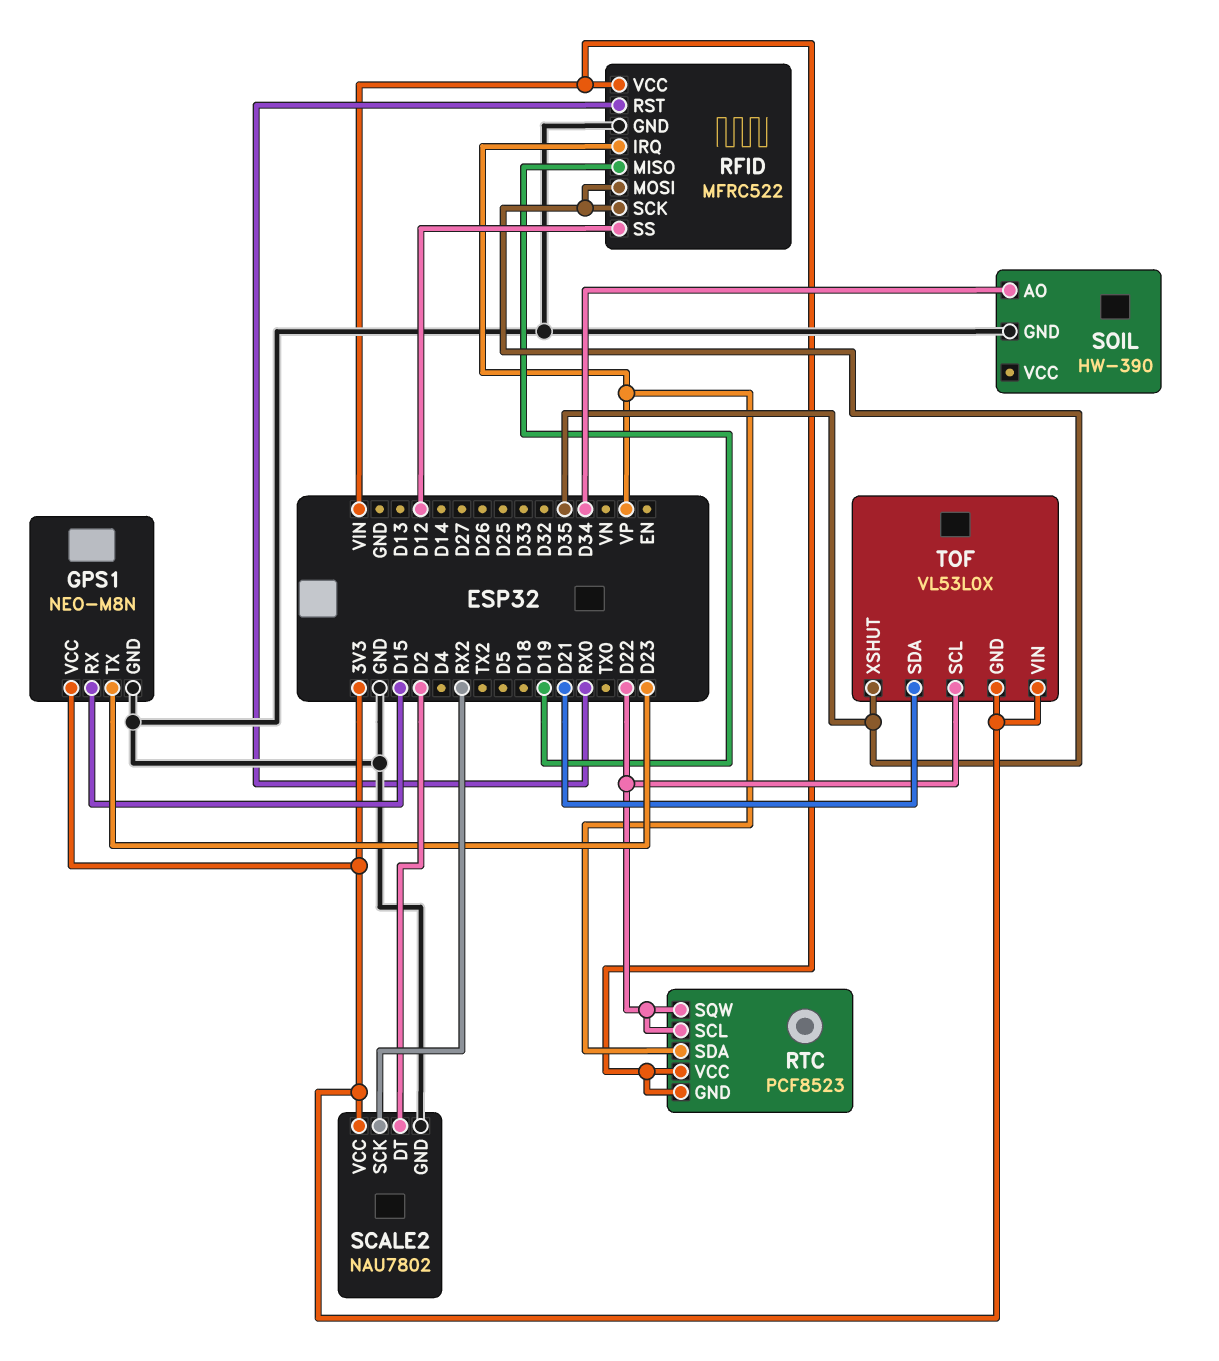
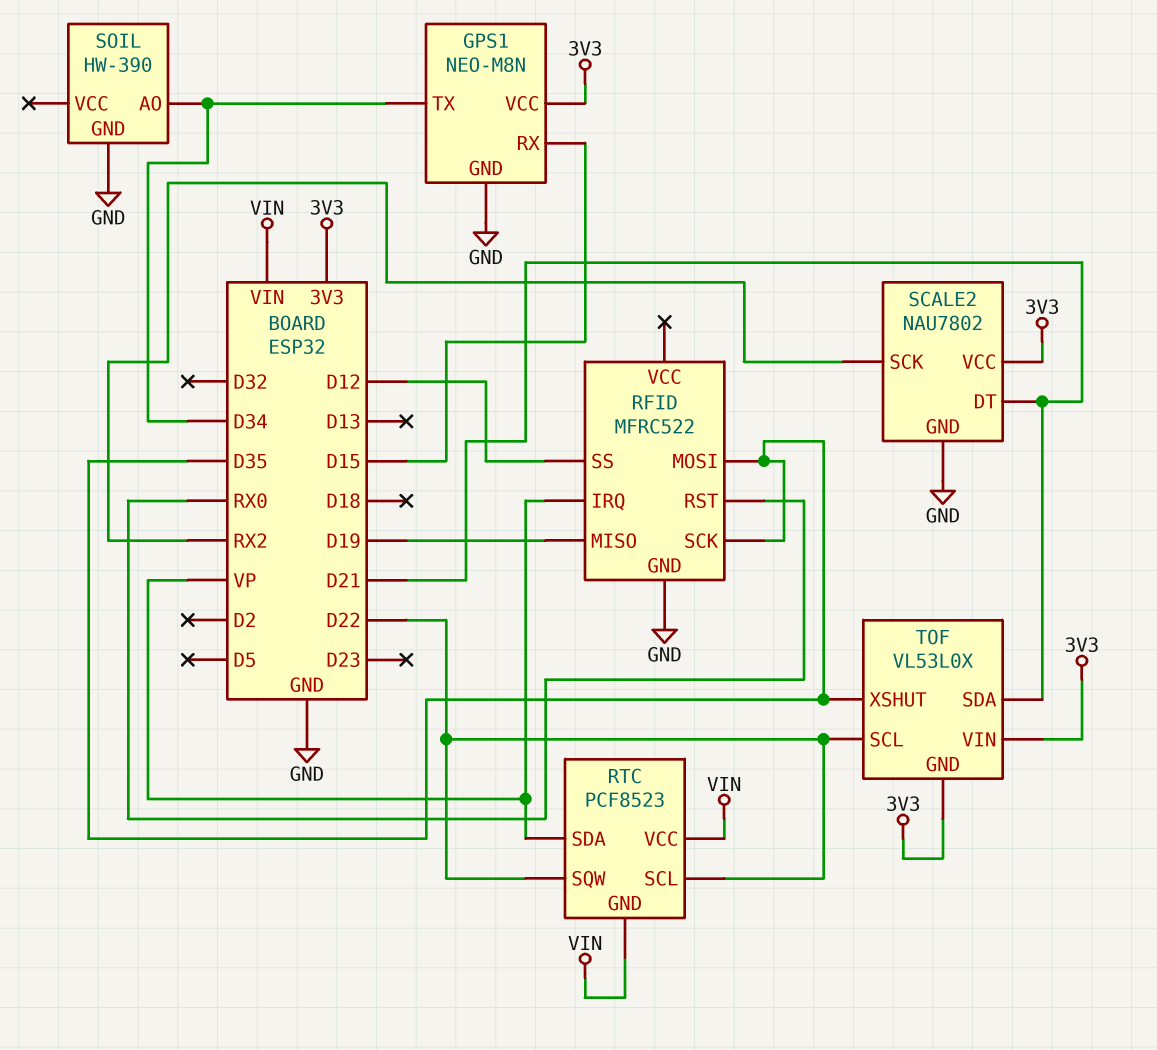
GPS1 pin TX: D23 -> D34
RFID pin VCC: VIN -> none
SCALE2 pin DT: D2 -> D21

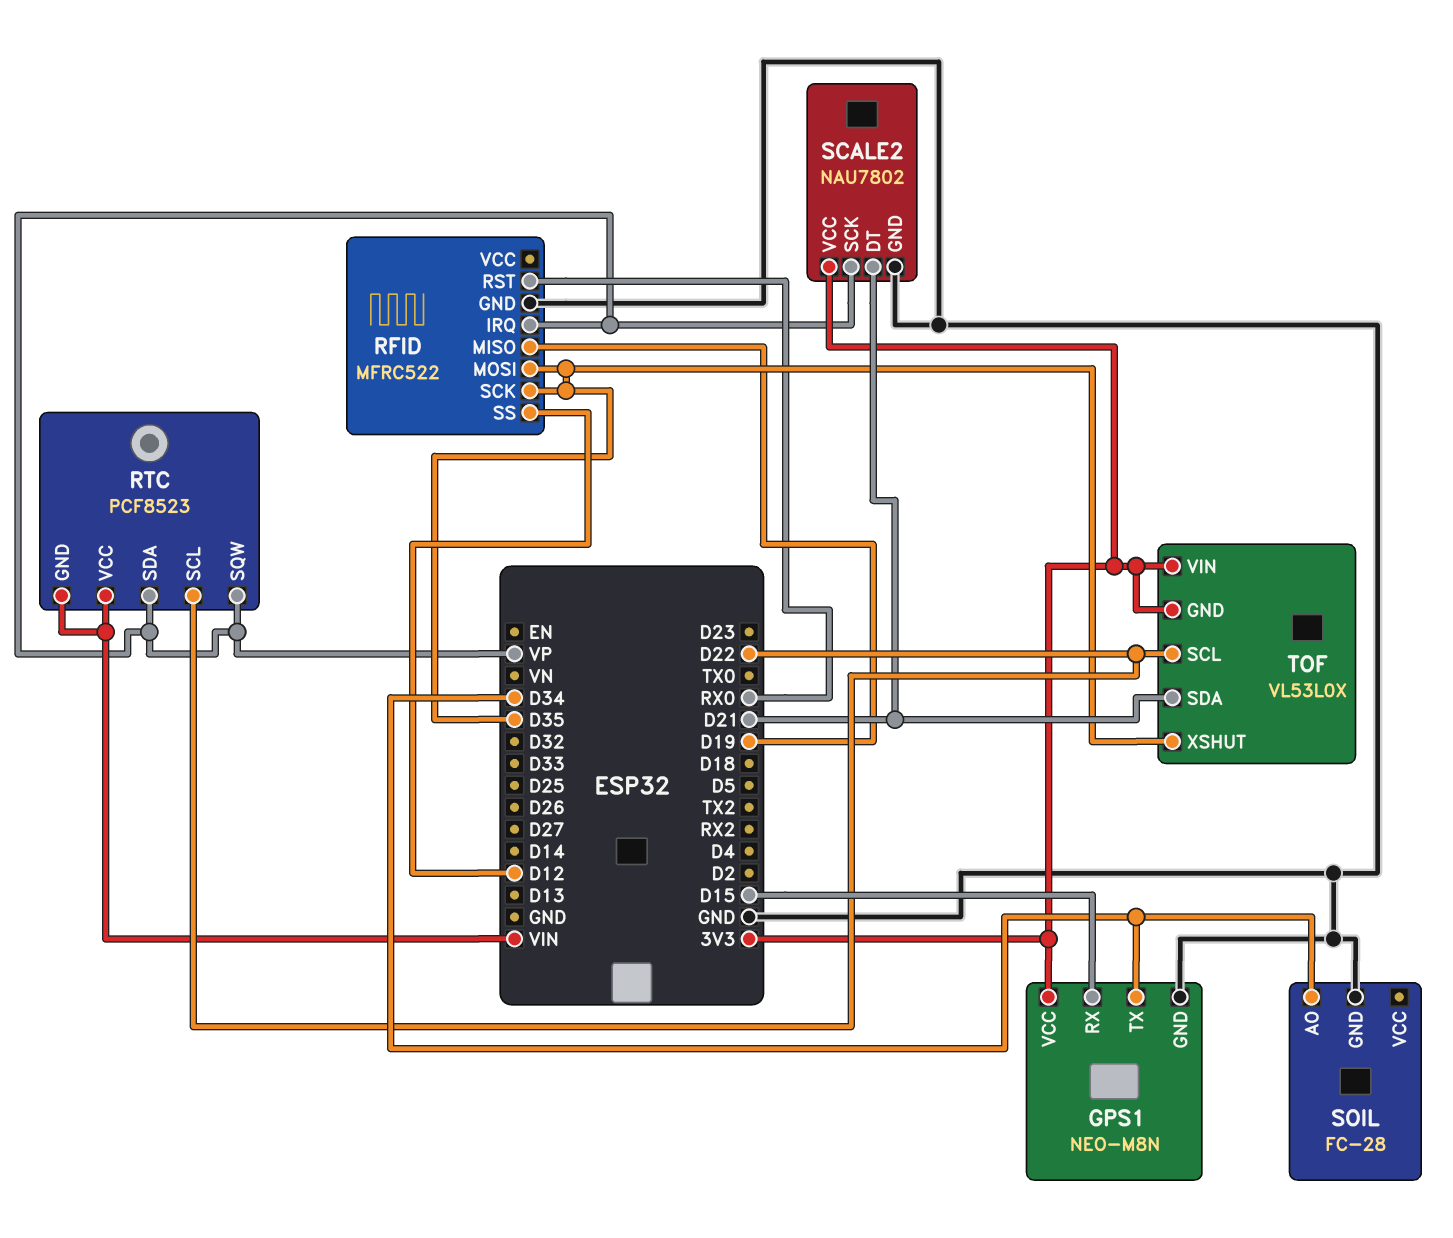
RTC pin SQW: D22 -> VP
SCALE2 pin SCK: RX2 -> VP
SOIL: HW-390 -> FC-28

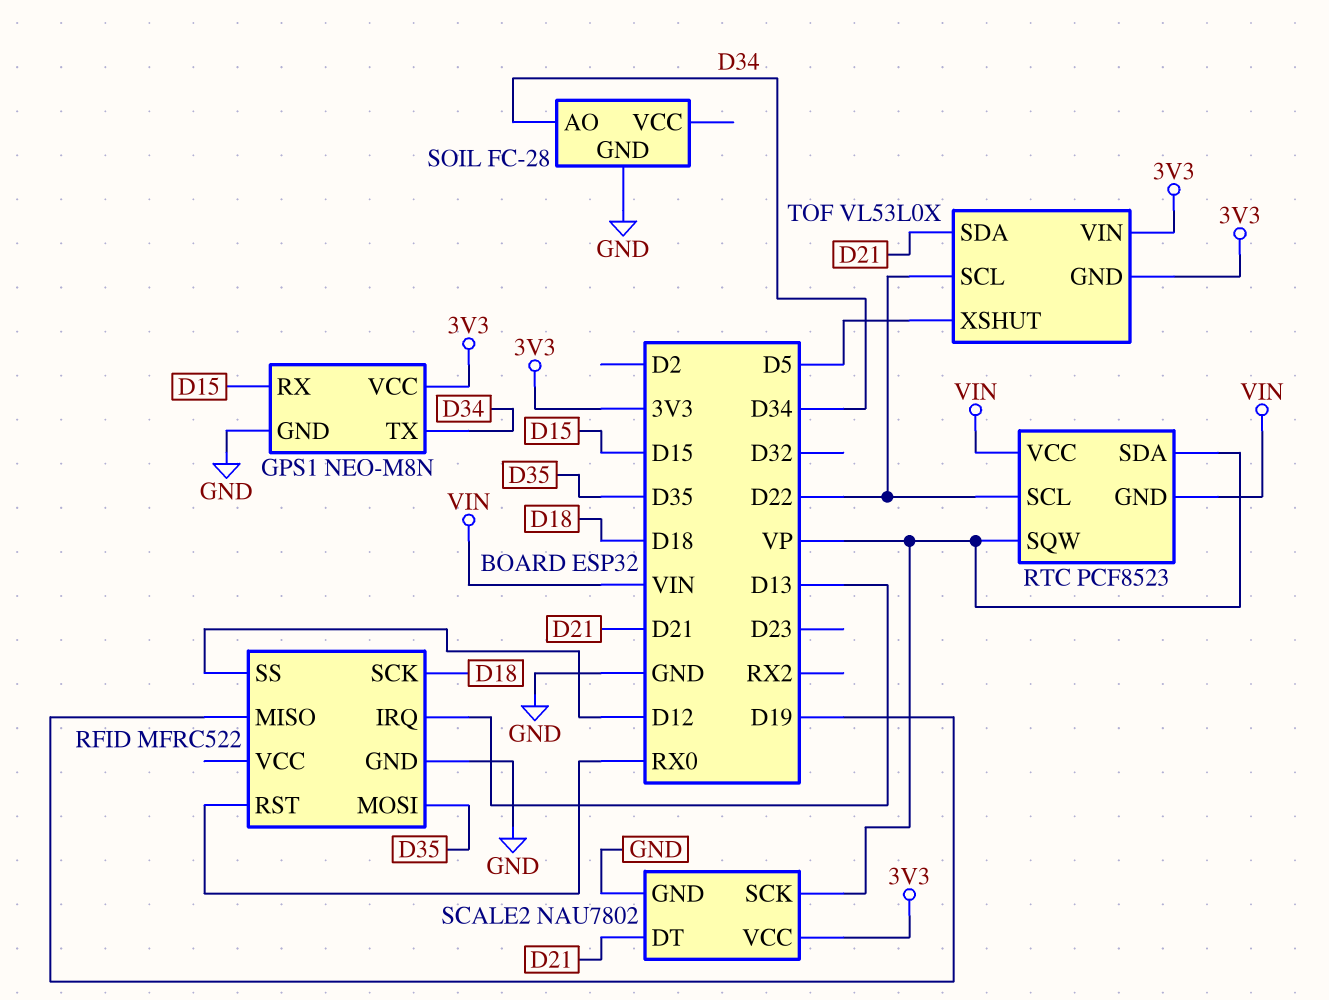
RFID pin IRQ: VP -> D13
RFID pin SCK: D35 -> D18
TOF pin XSHUT: D35 -> D5

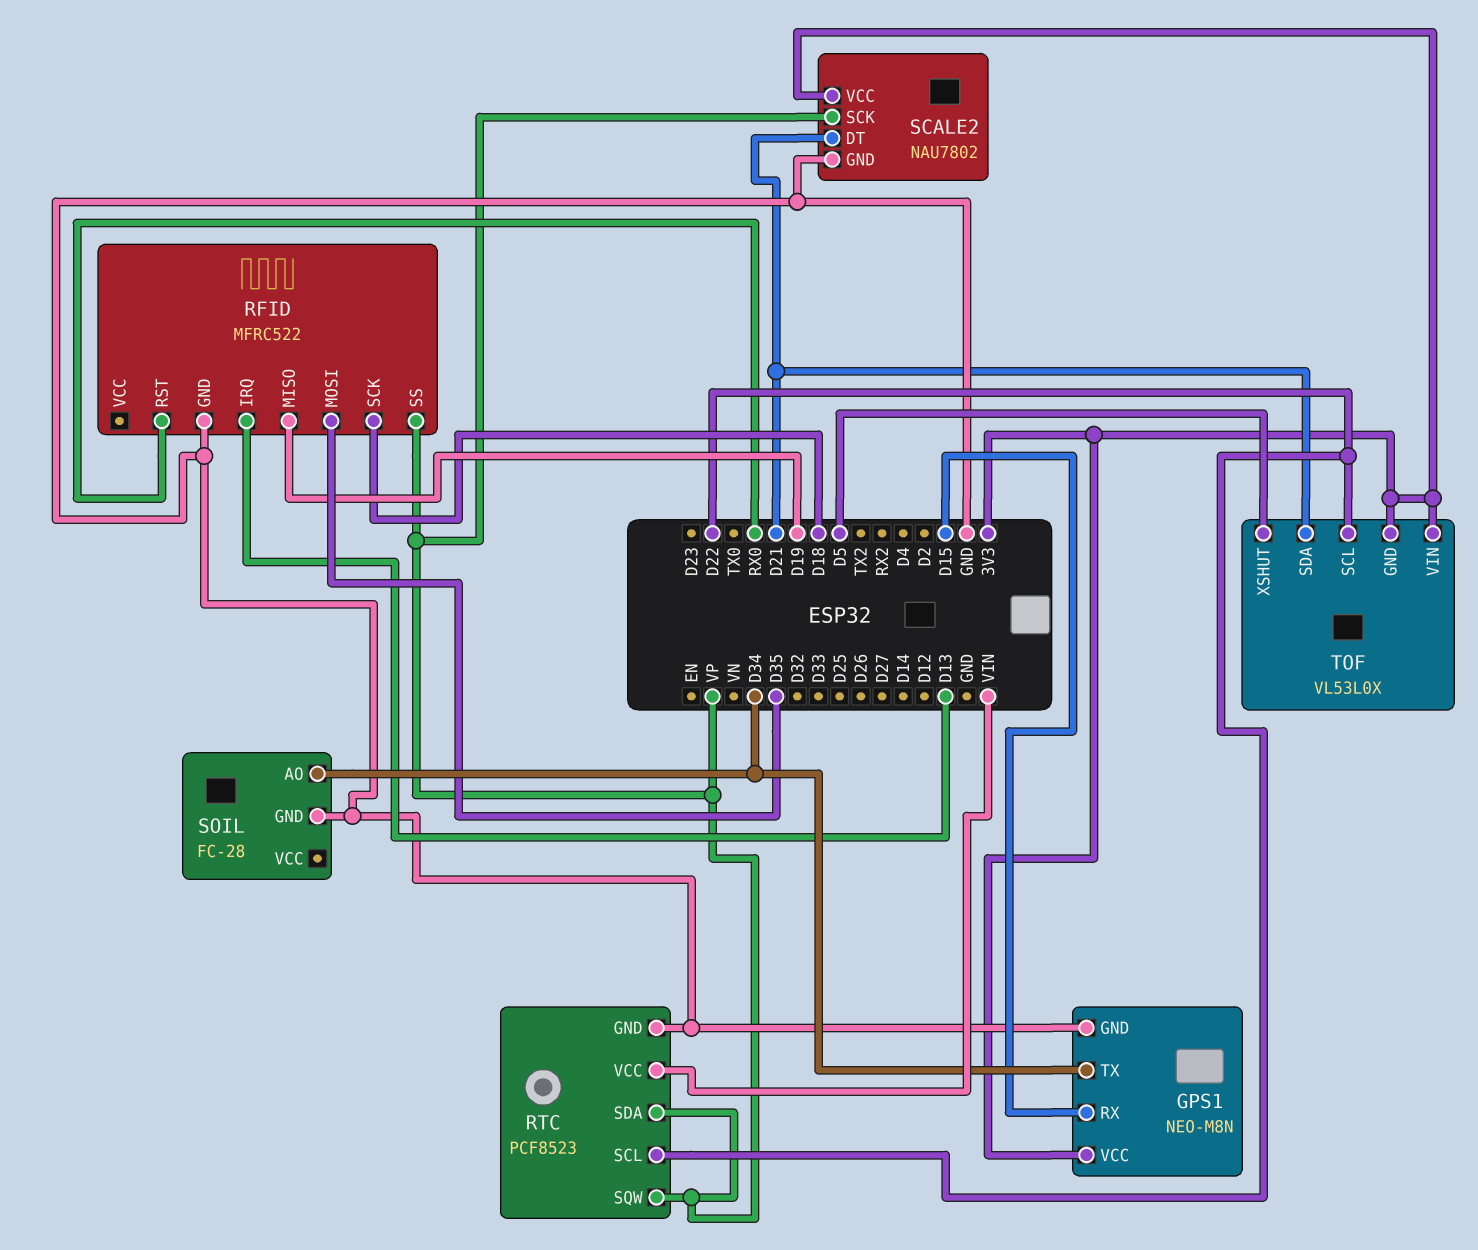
RFID pin SS: D12 -> VP
RTC pin GND: VIN -> GND

